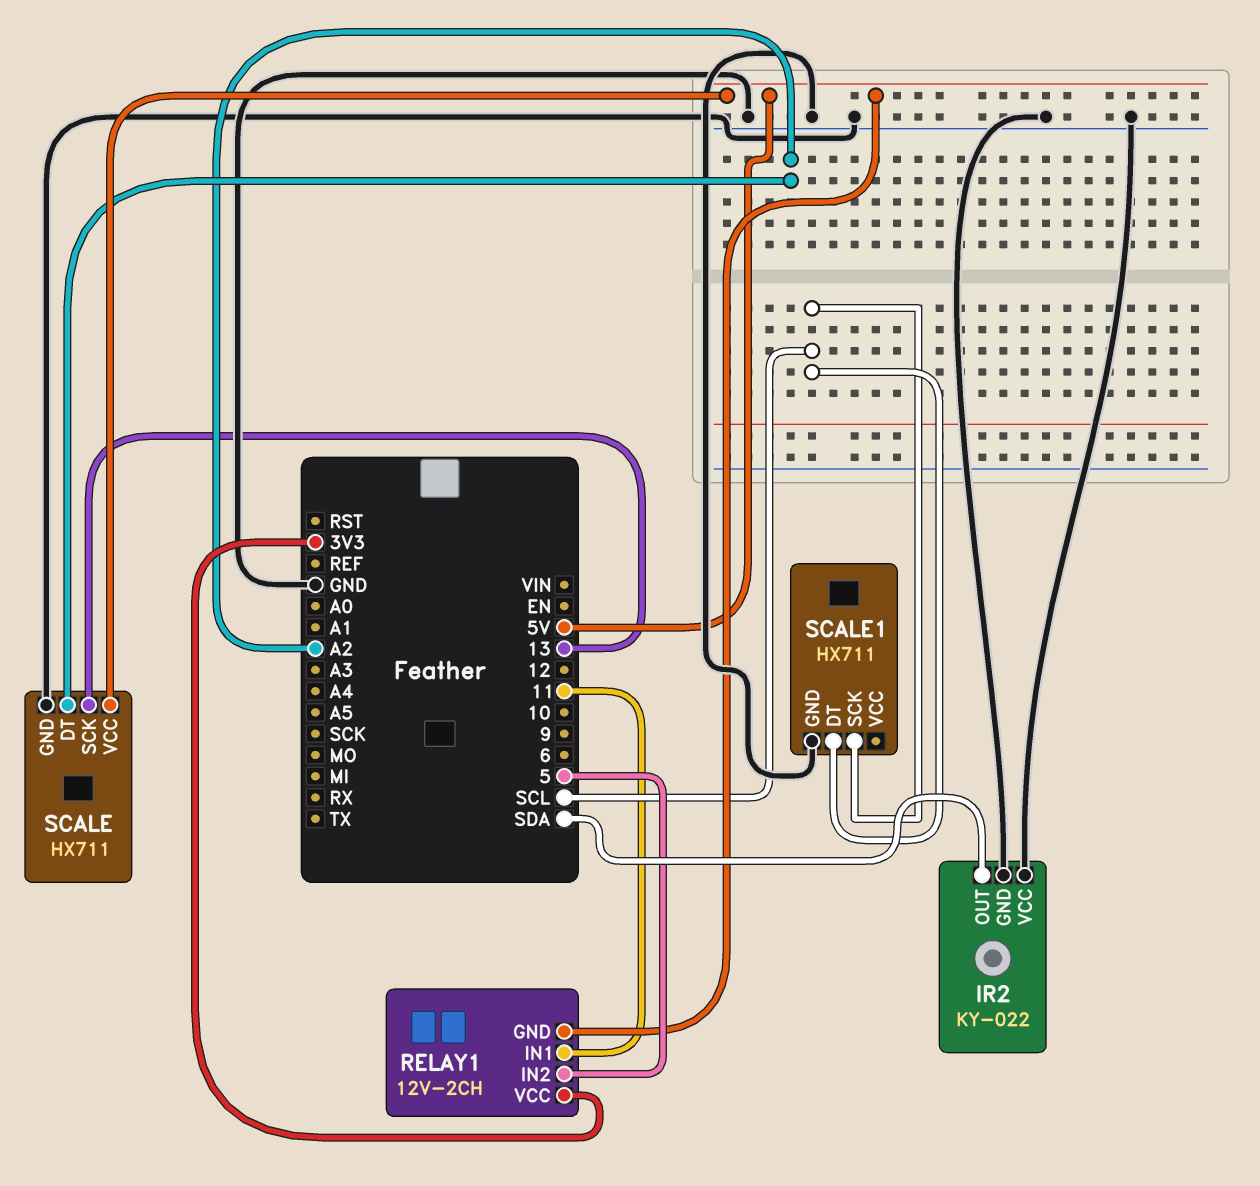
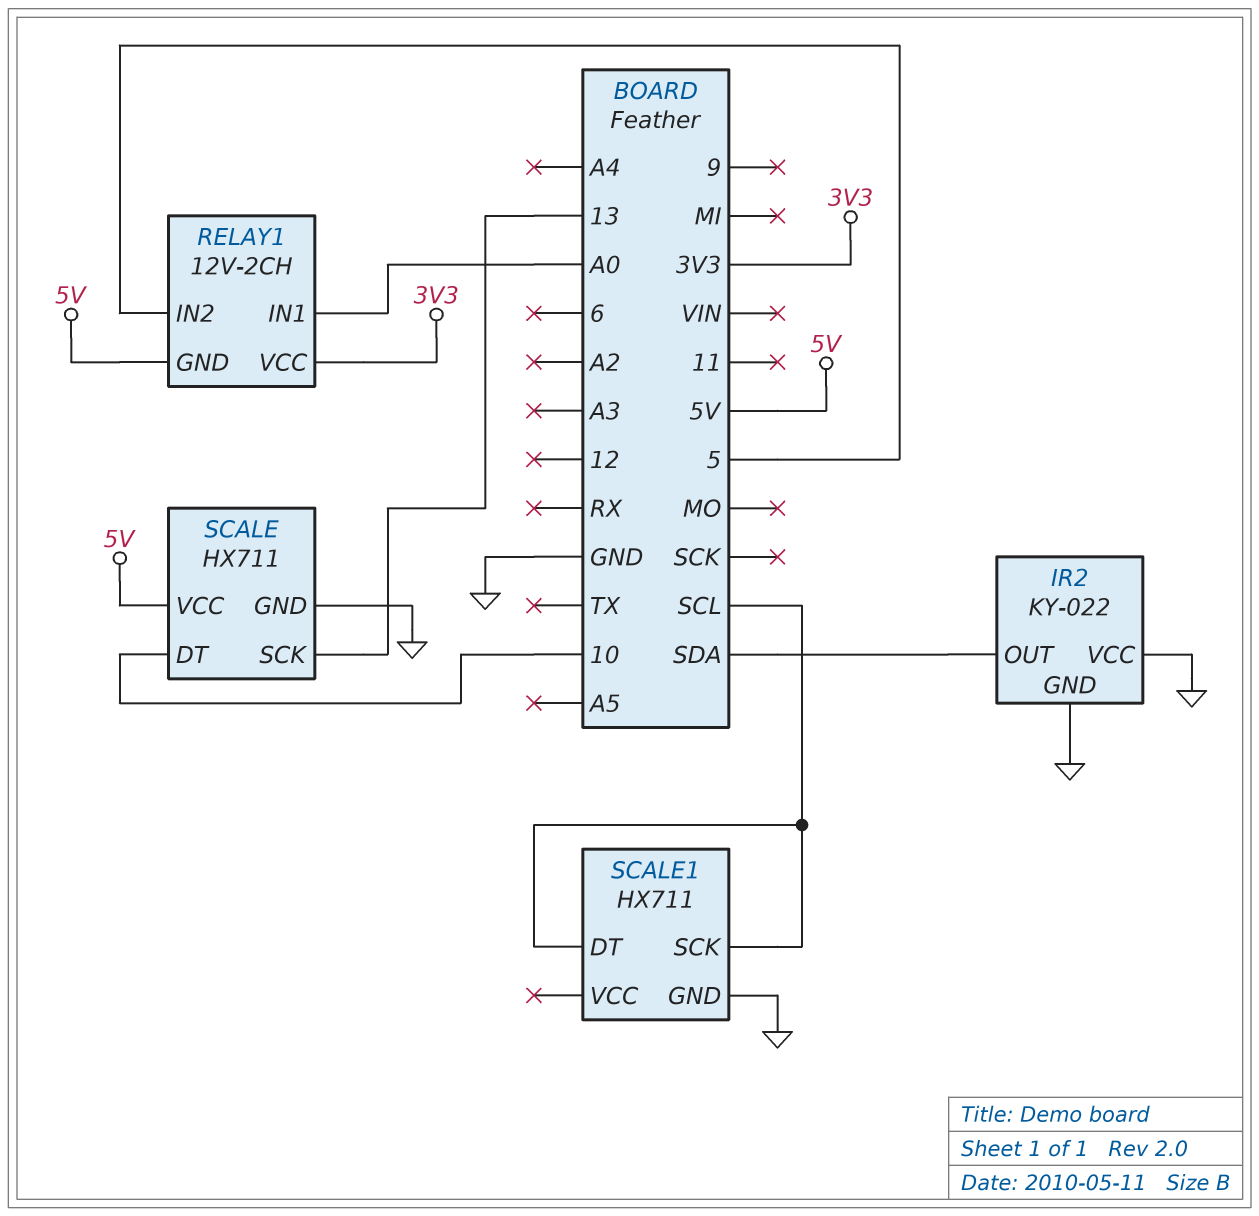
RELAY1 pin IN1: 11 -> A0
SCALE pin DT: A2 -> 10

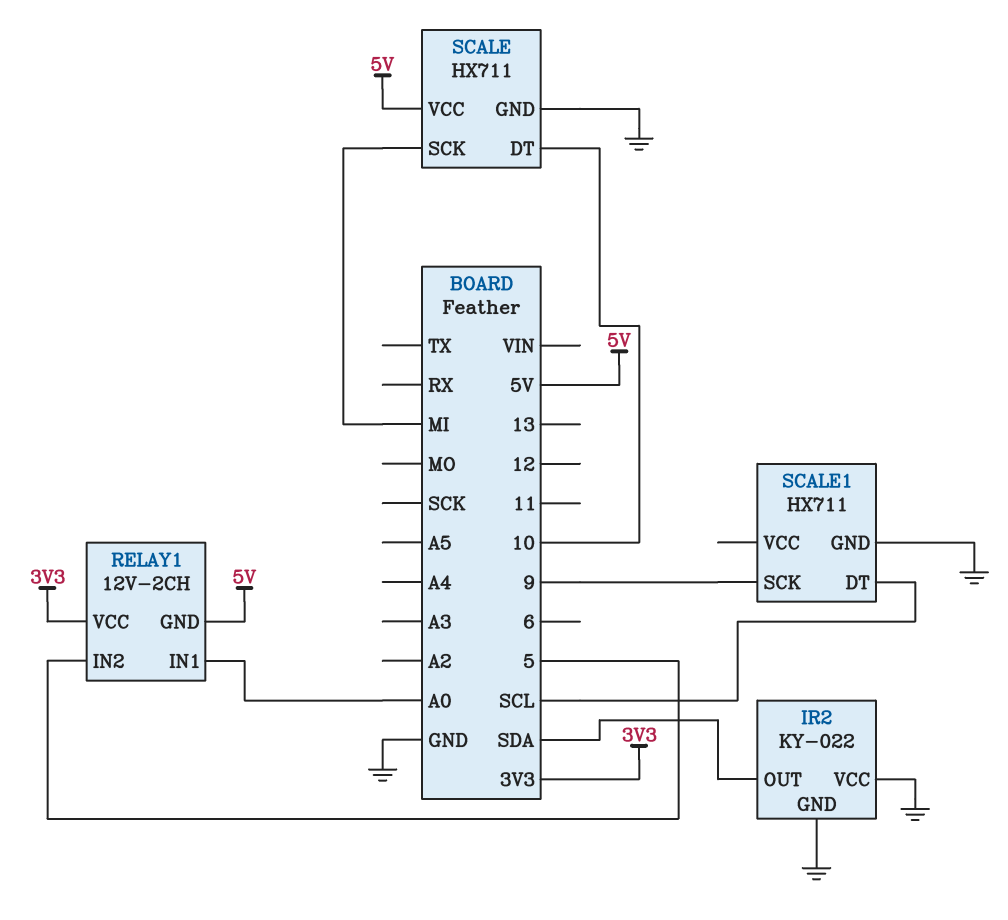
SCALE pin SCK: 13 -> MI
SCALE1 pin SCK: SCL -> 9

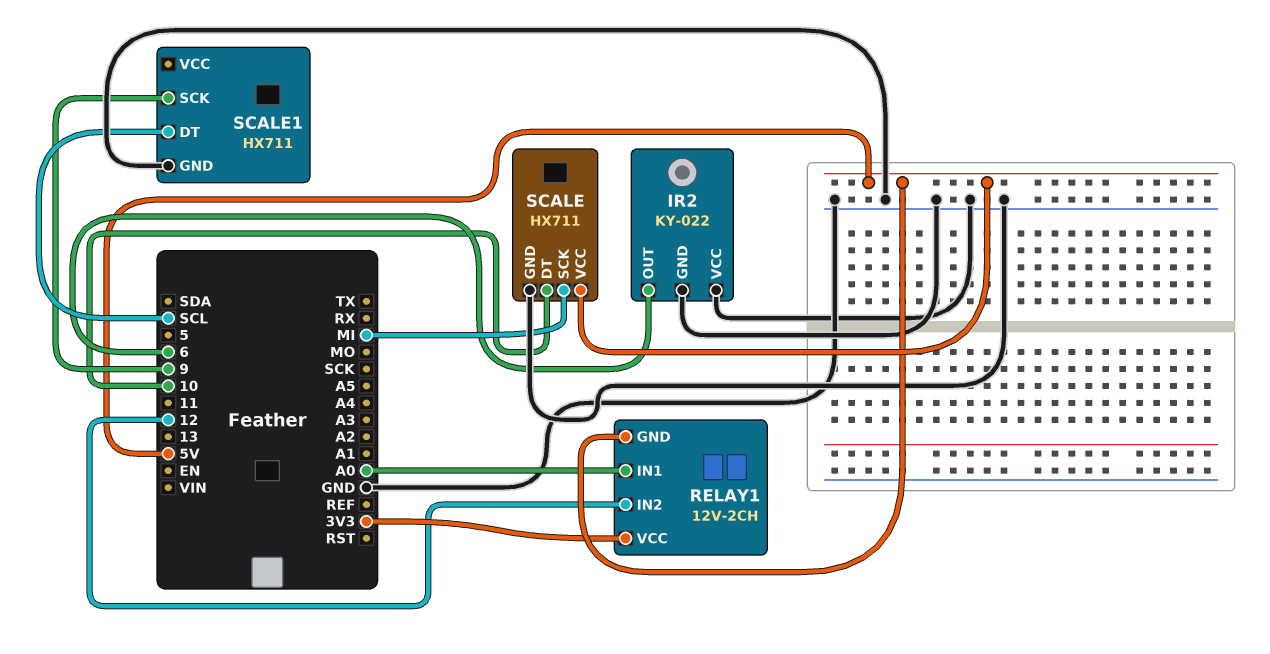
IR2 pin OUT: SDA -> 6
RELAY1 pin IN2: 5 -> 12

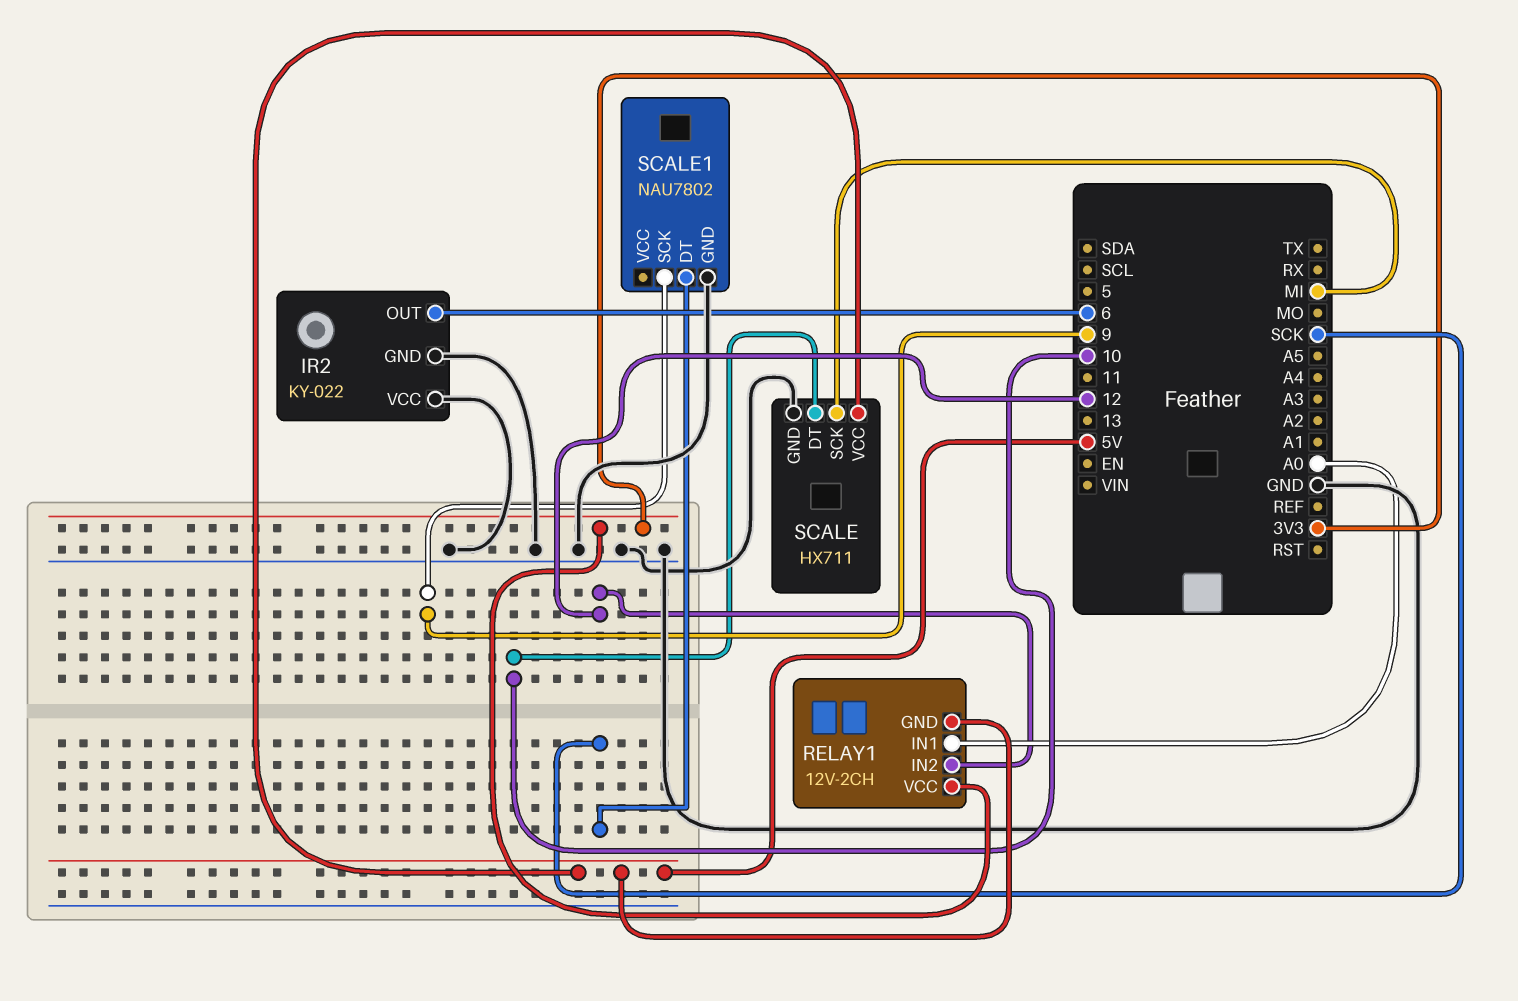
SCALE1: HX711 -> NAU7802
SCALE1 pin DT: SCL -> SCK

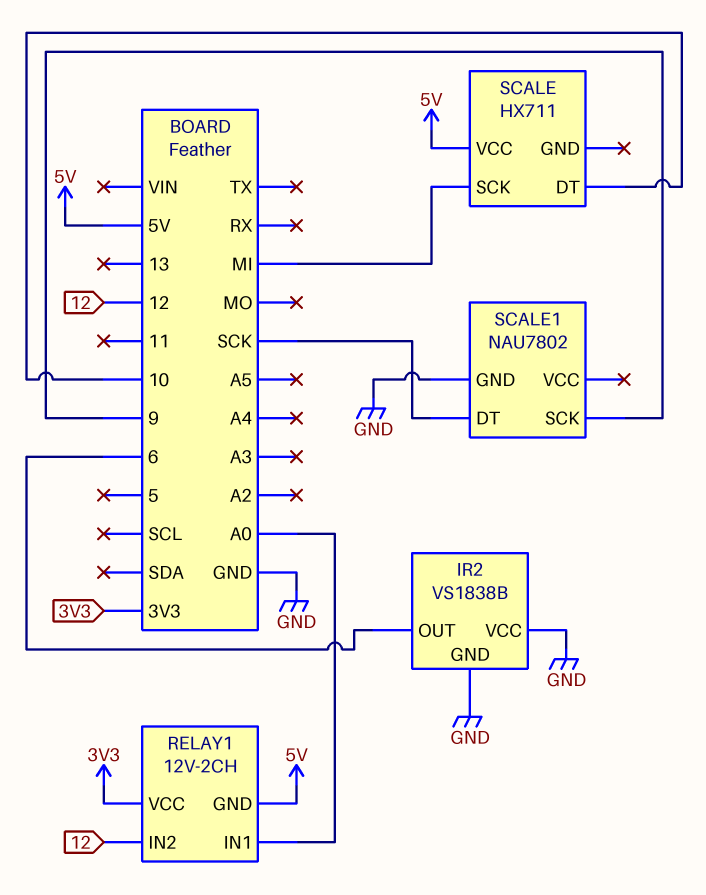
IR2: KY-022 -> VS1838B
SCALE pin GND: GND -> none

